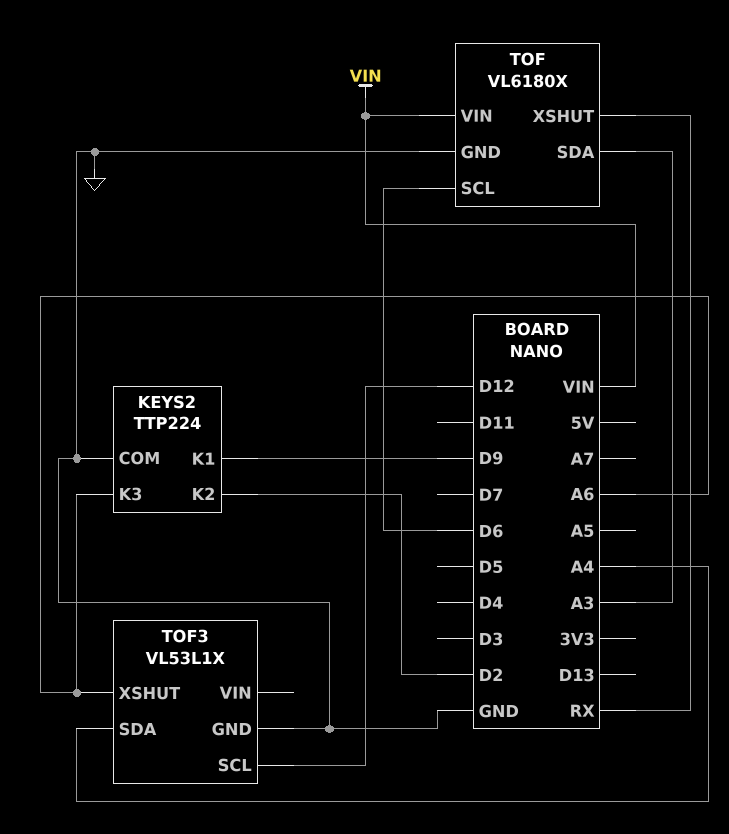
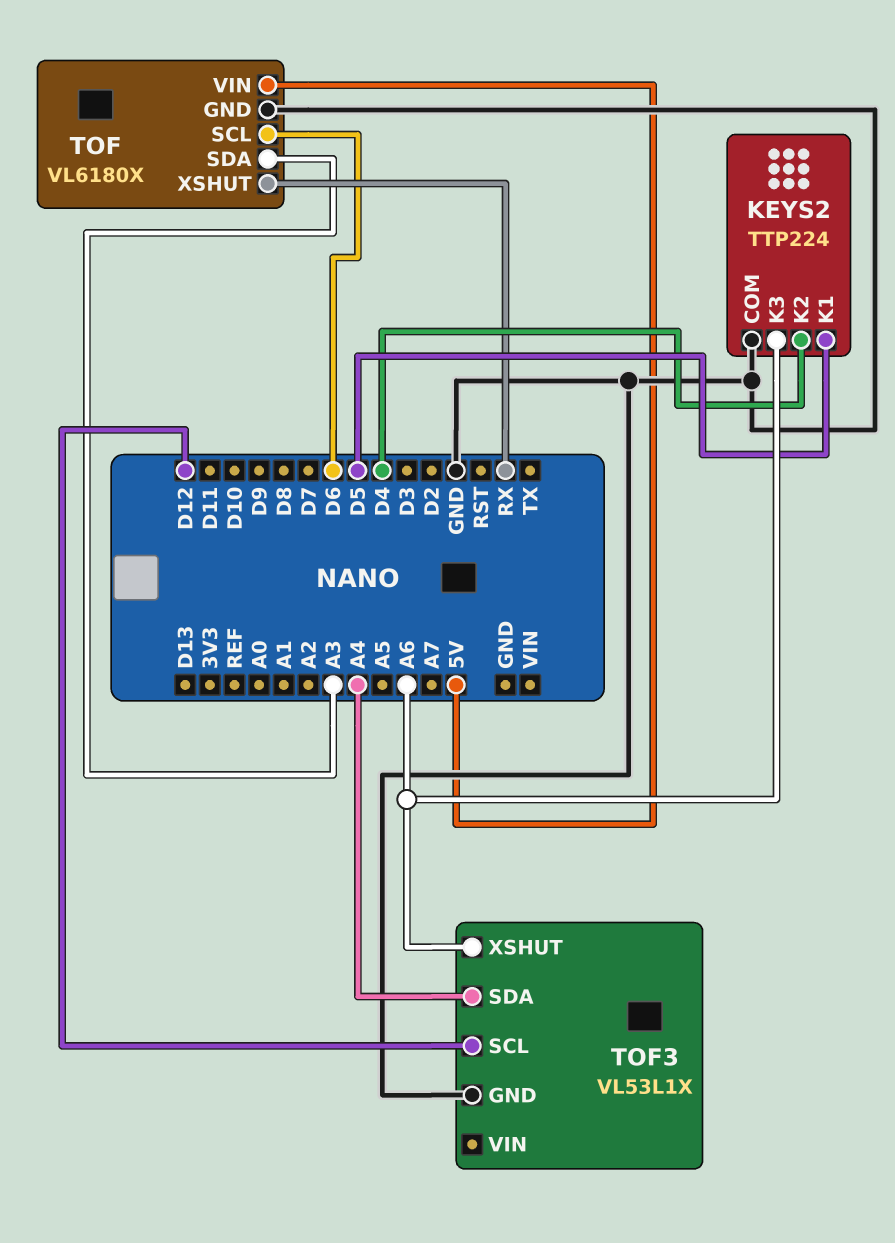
KEYS2 pin K1: D9 -> D5
KEYS2 pin K2: D2 -> D4
TOF pin VIN: VIN -> 5V

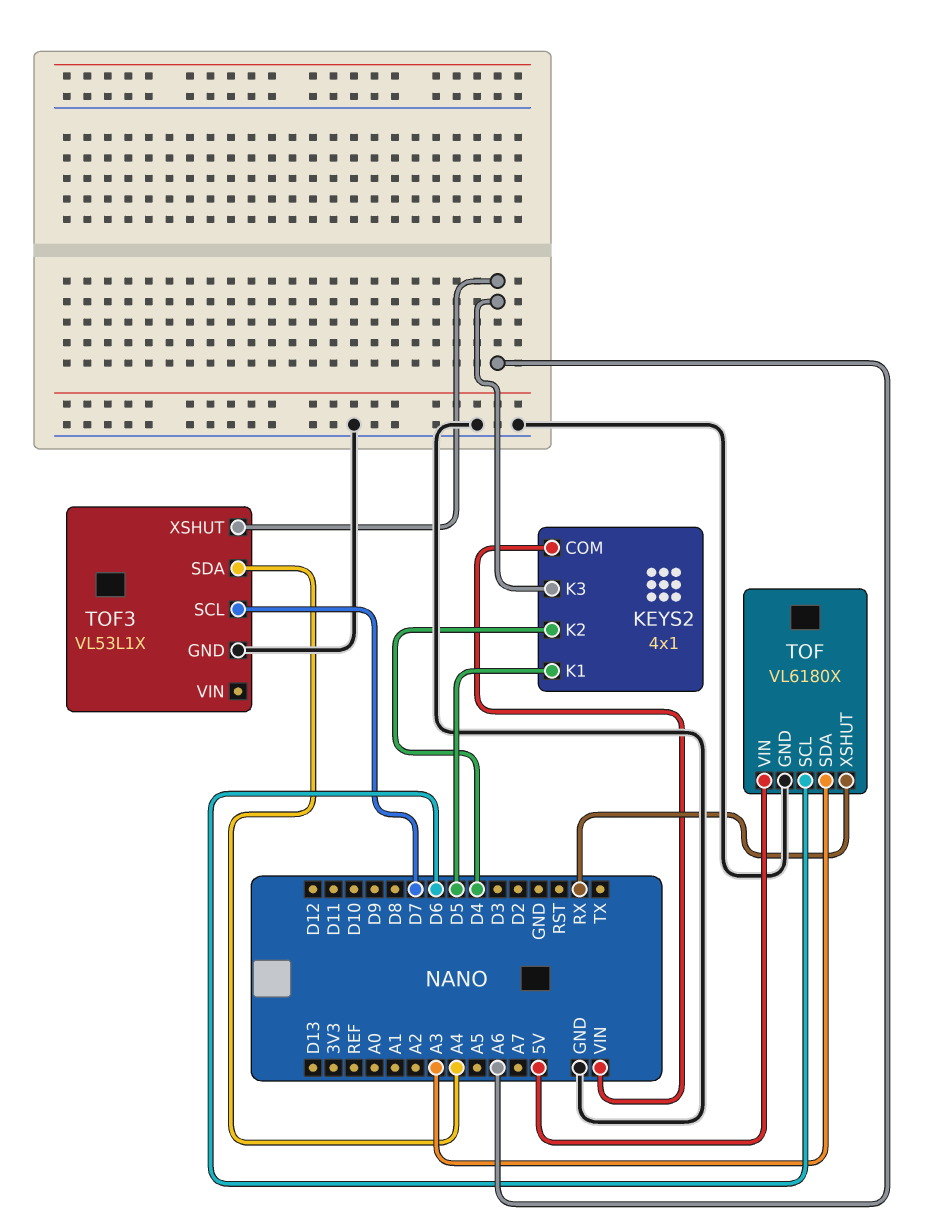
KEYS2: TTP224 -> 4x1
KEYS2 pin COM: GND -> VIN
TOF3 pin SCL: D12 -> D7

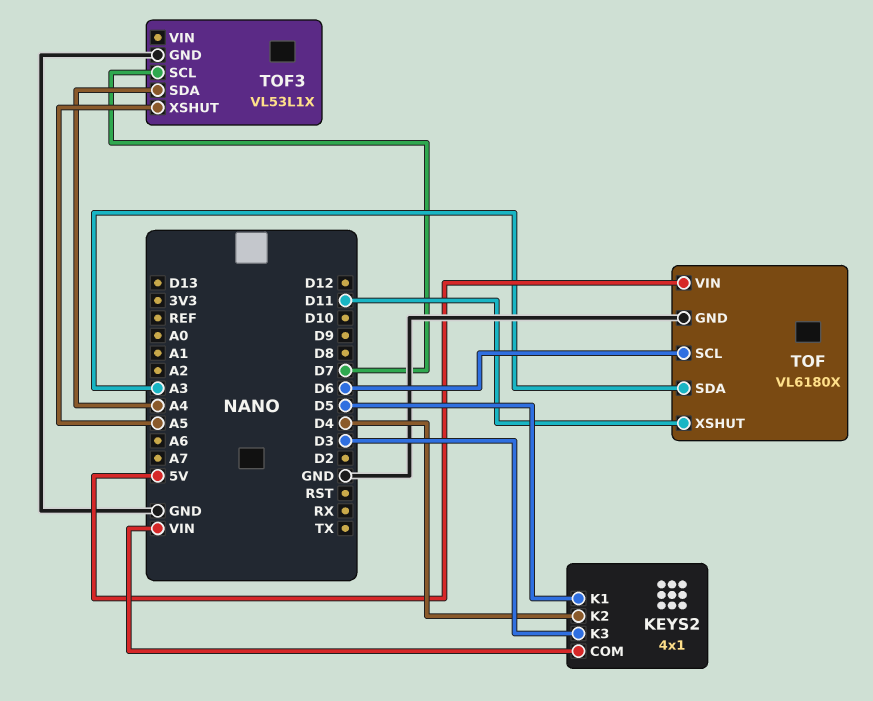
KEYS2 pin K3: A6 -> D3
TOF pin XSHUT: RX -> D11
TOF3 pin XSHUT: A6 -> A5

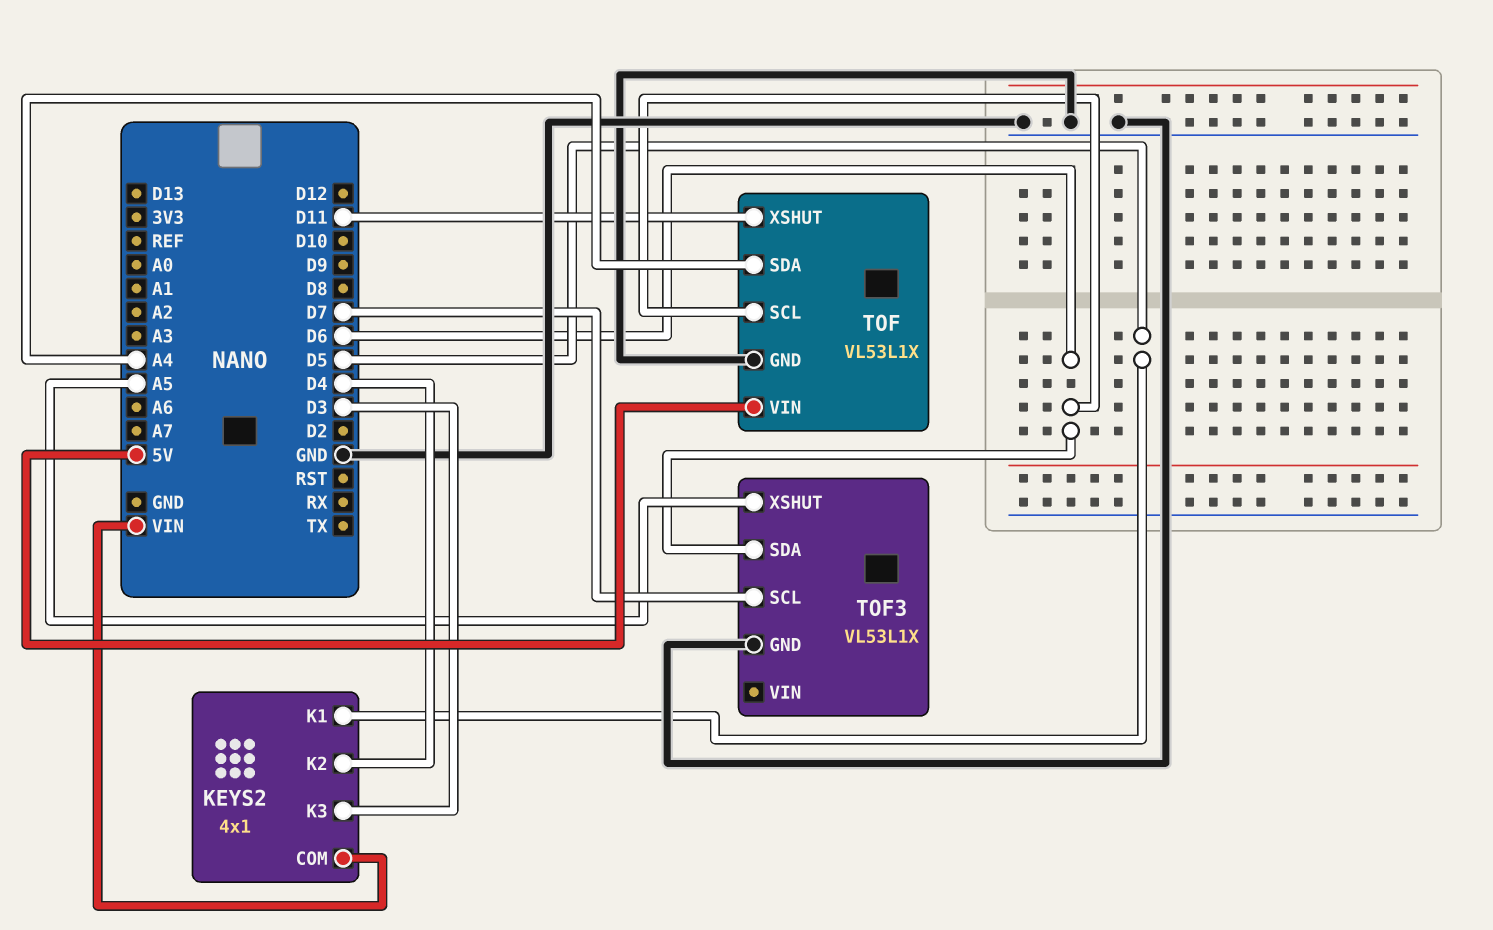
TOF: VL6180X -> VL53L1X
TOF pin SDA: A3 -> A4
TOF3 pin SDA: A4 -> D6

